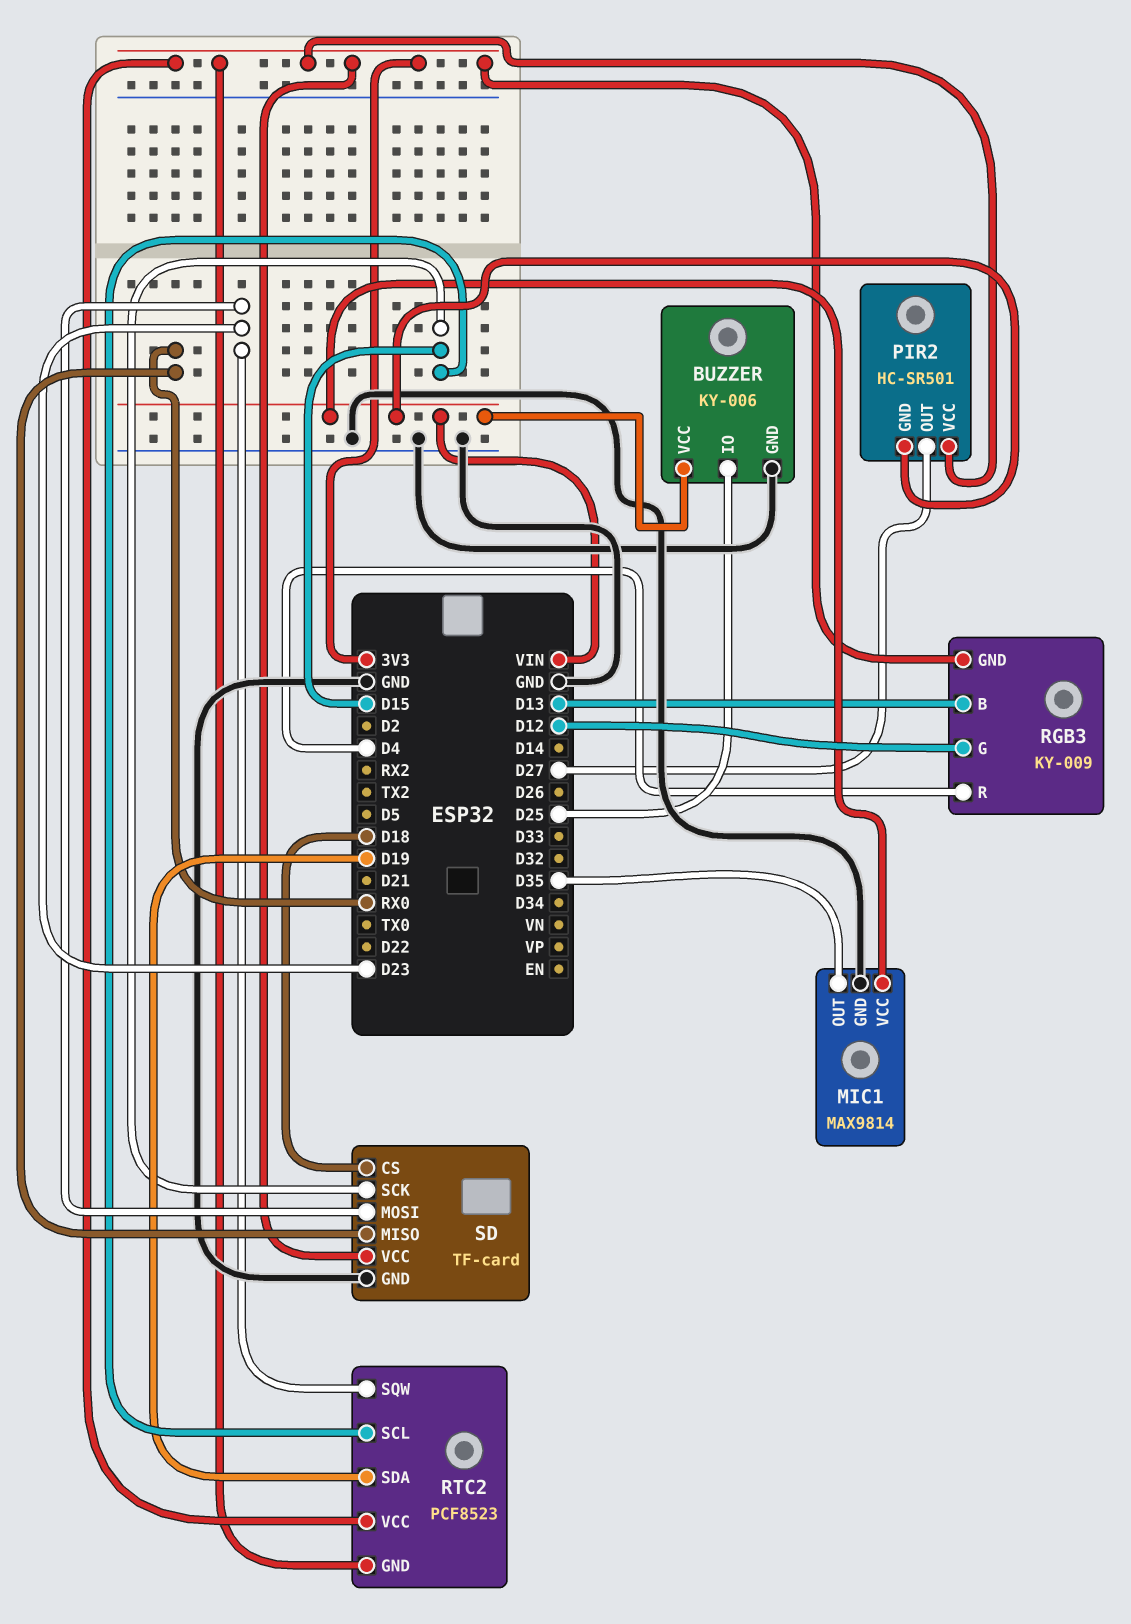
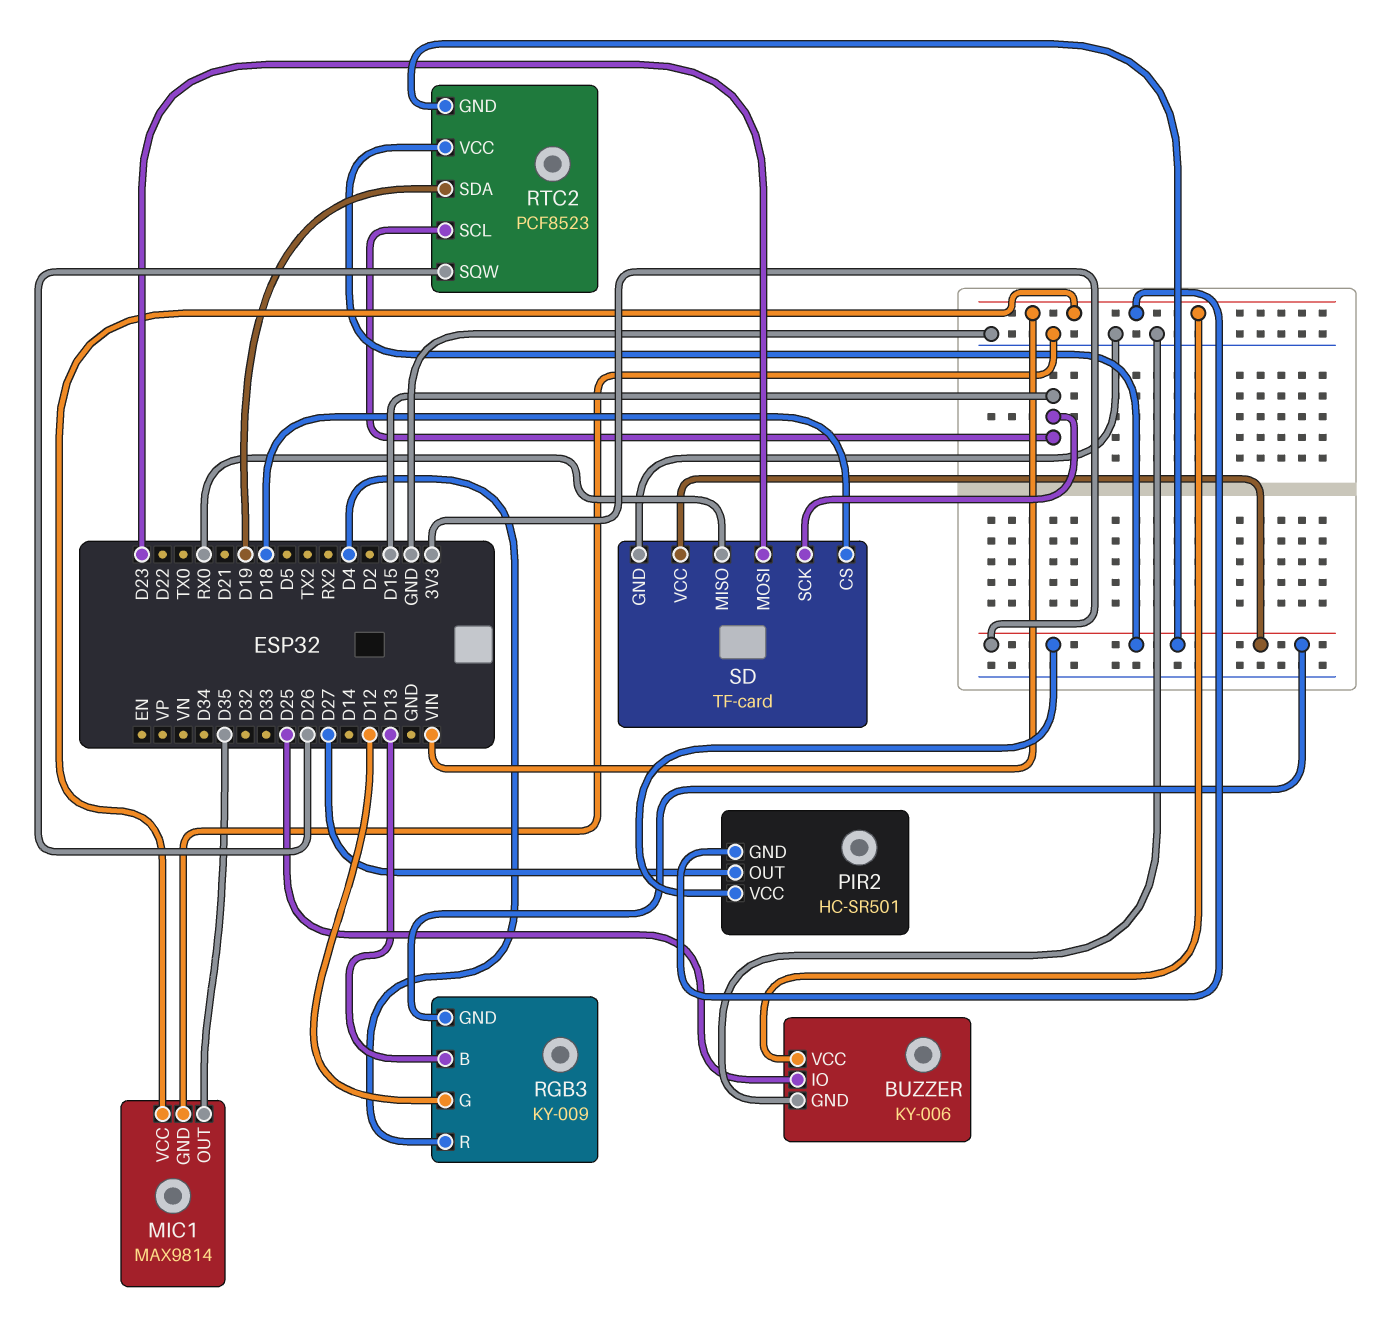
RTC2 pin SQW: D23 -> D26

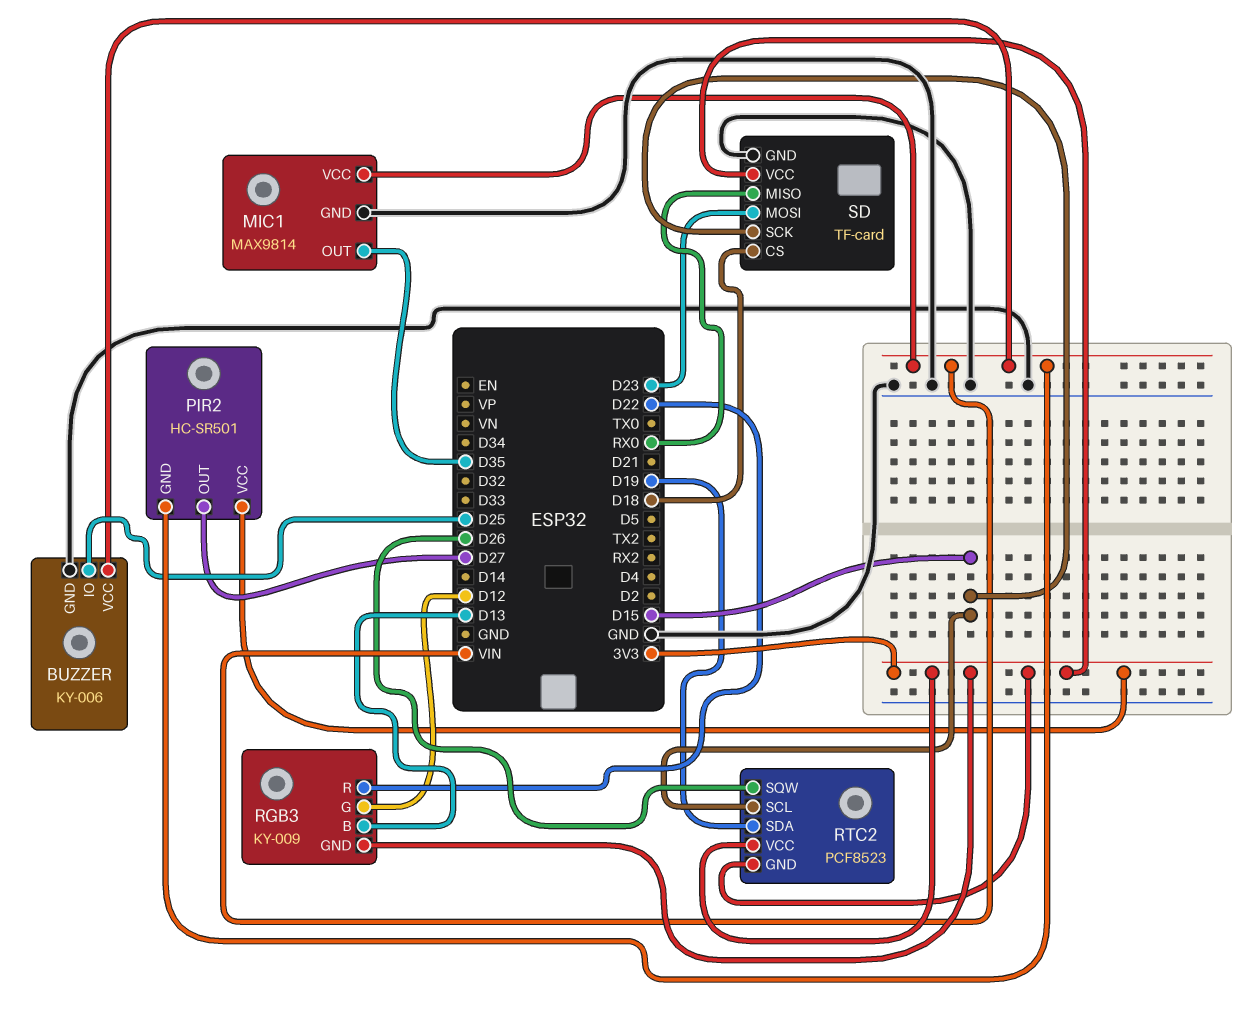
RGB3 pin R: D4 -> D22

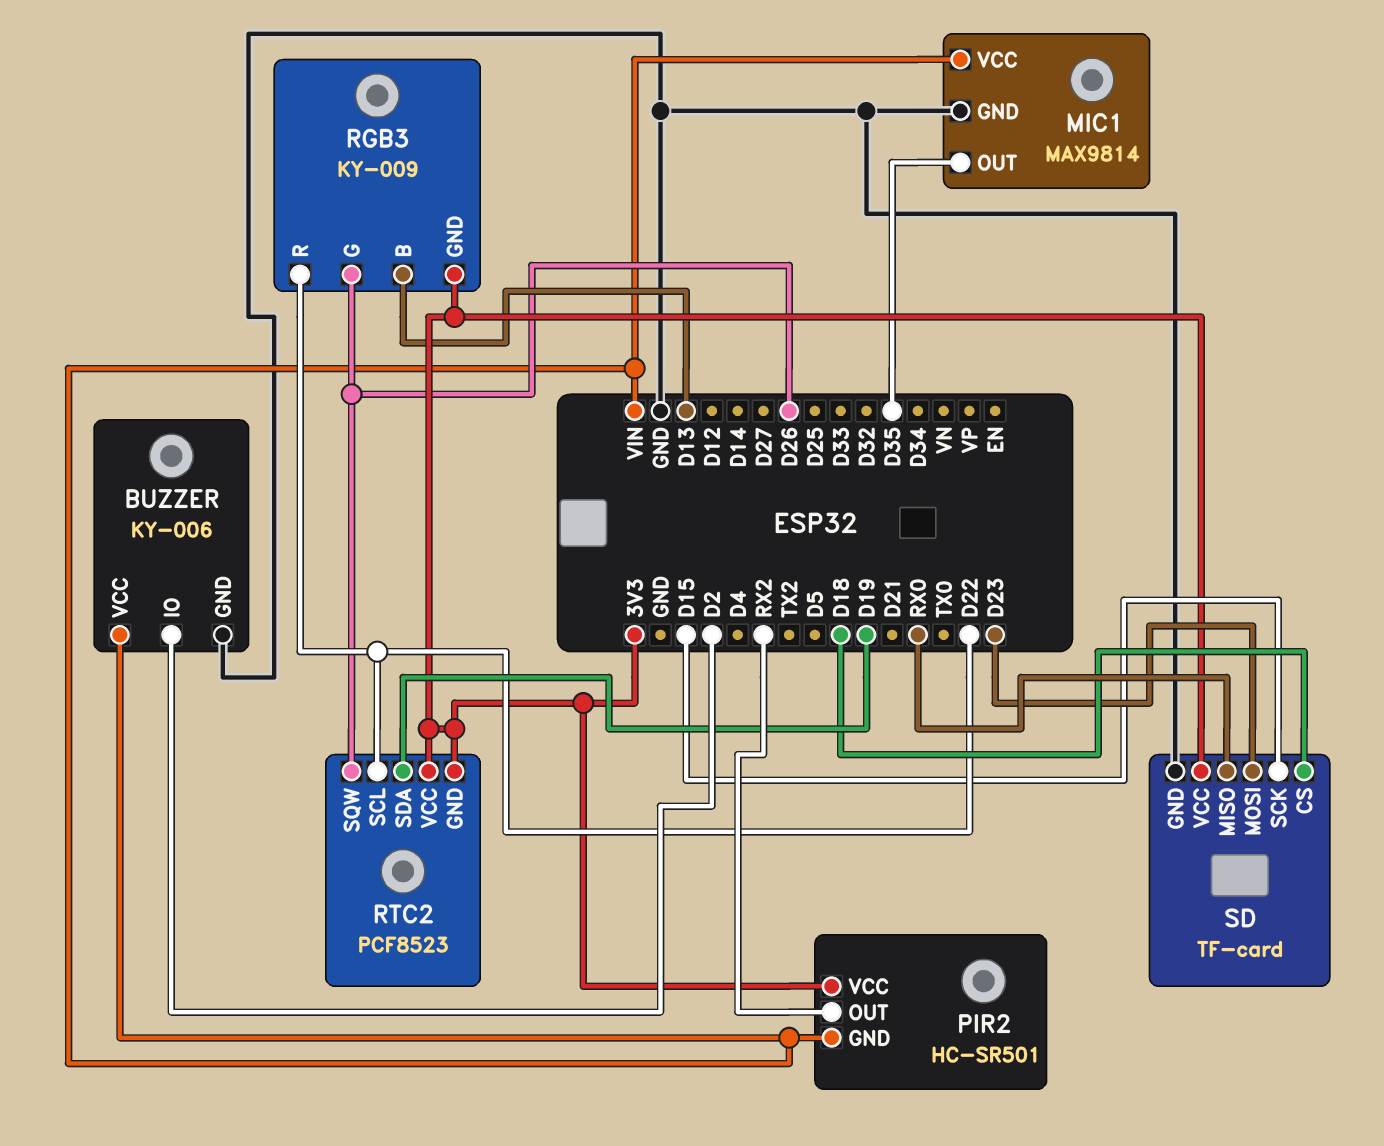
BUZZER pin IO: D25 -> D2
PIR2 pin OUT: D27 -> RX2
RGB3 pin G: D12 -> D26
RTC2 pin SCL: D15 -> D22

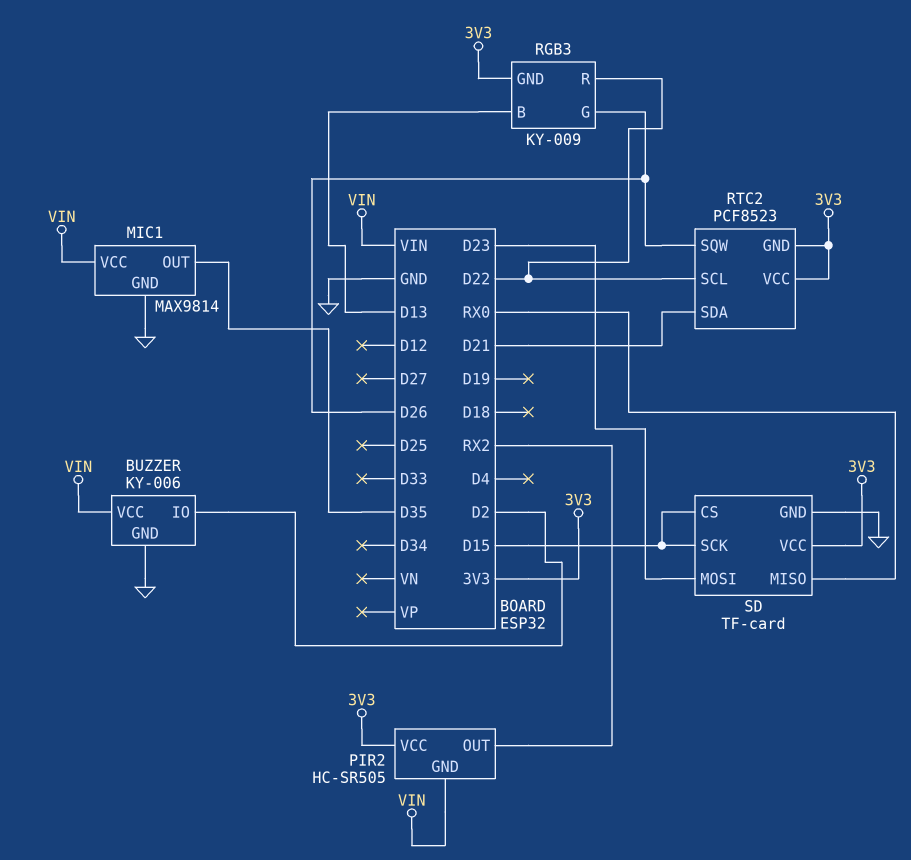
PIR2: HC-SR501 -> HC-SR505
RTC2 pin SDA: D19 -> D21
SD pin CS: D18 -> D15

